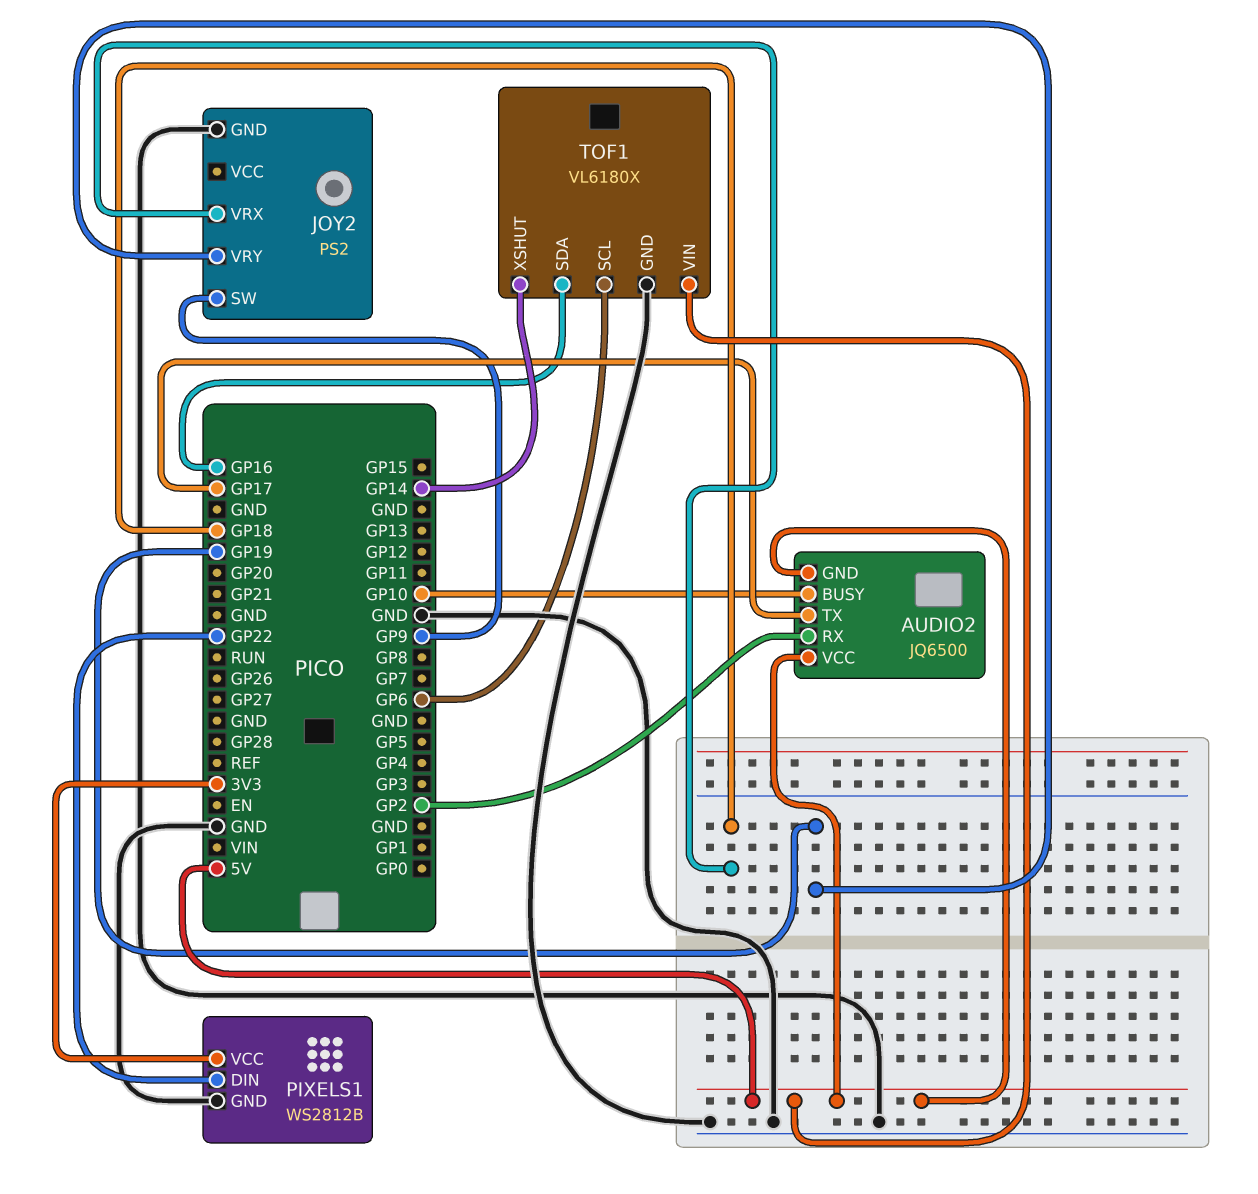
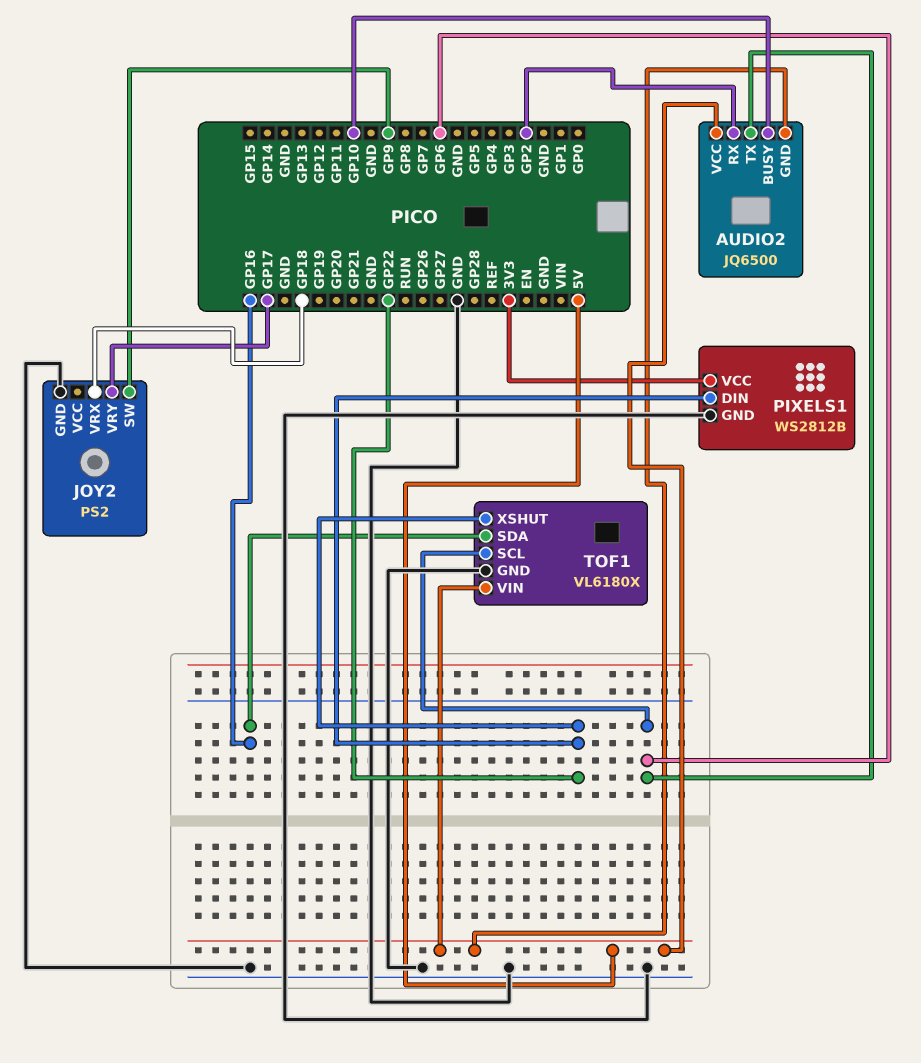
AUDIO2 pin TX: GP17 -> GP6
JOY2 pin VRY: GP19 -> GP17
TOF1 pin XSHUT: GP14 -> GP22

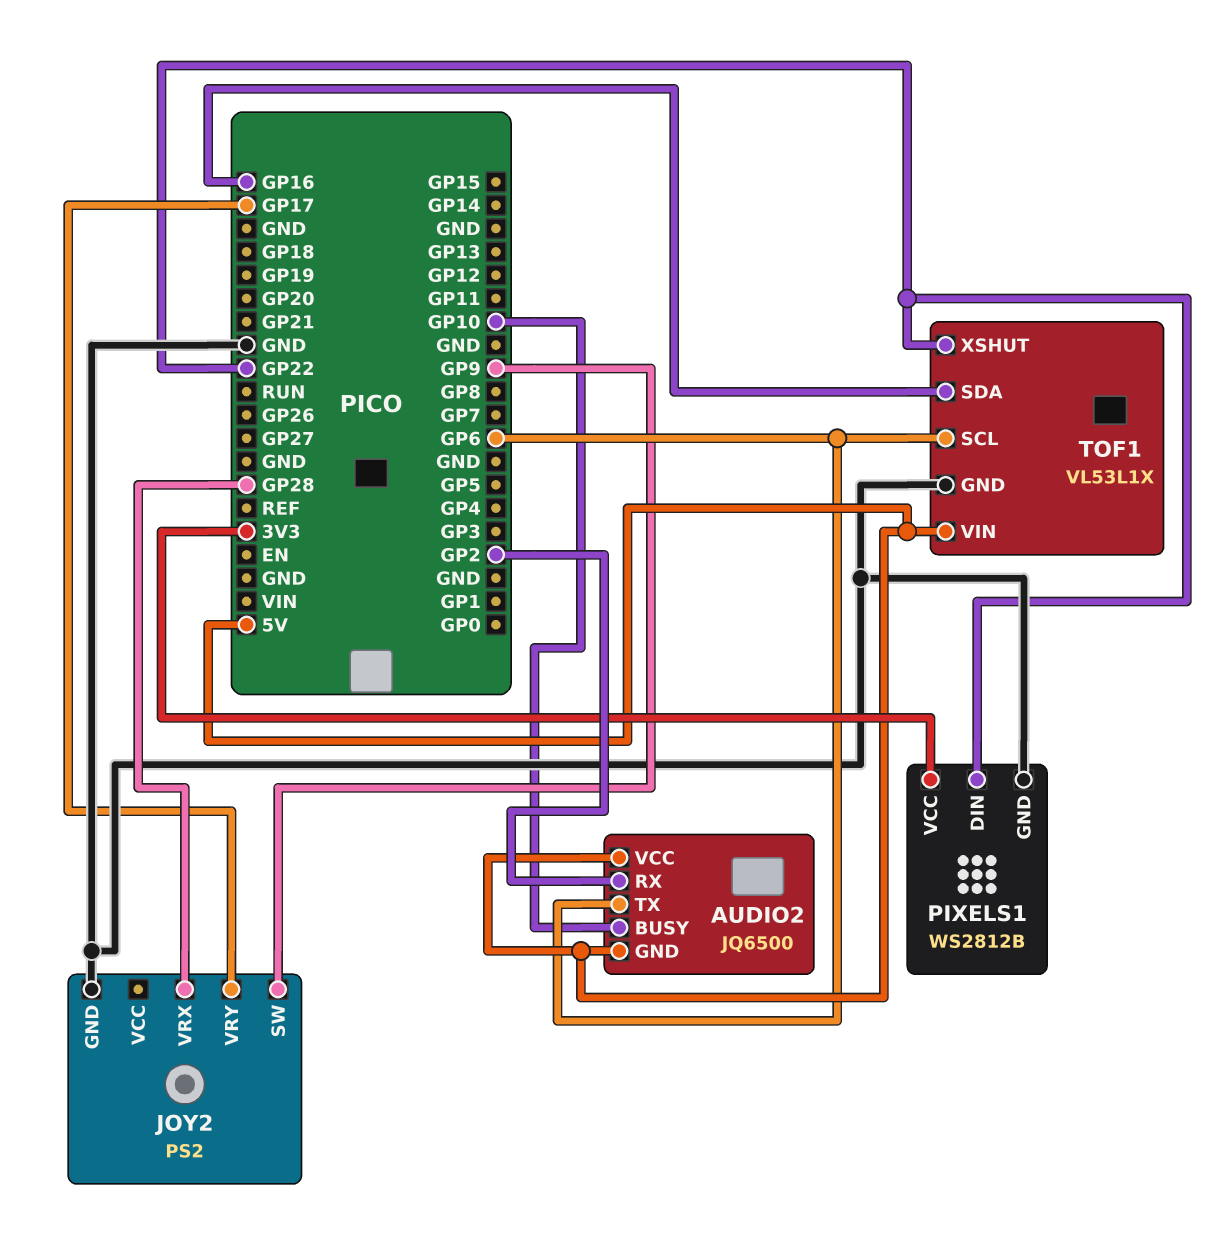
JOY2 pin VRX: GP18 -> GP28
TOF1: VL6180X -> VL53L1X

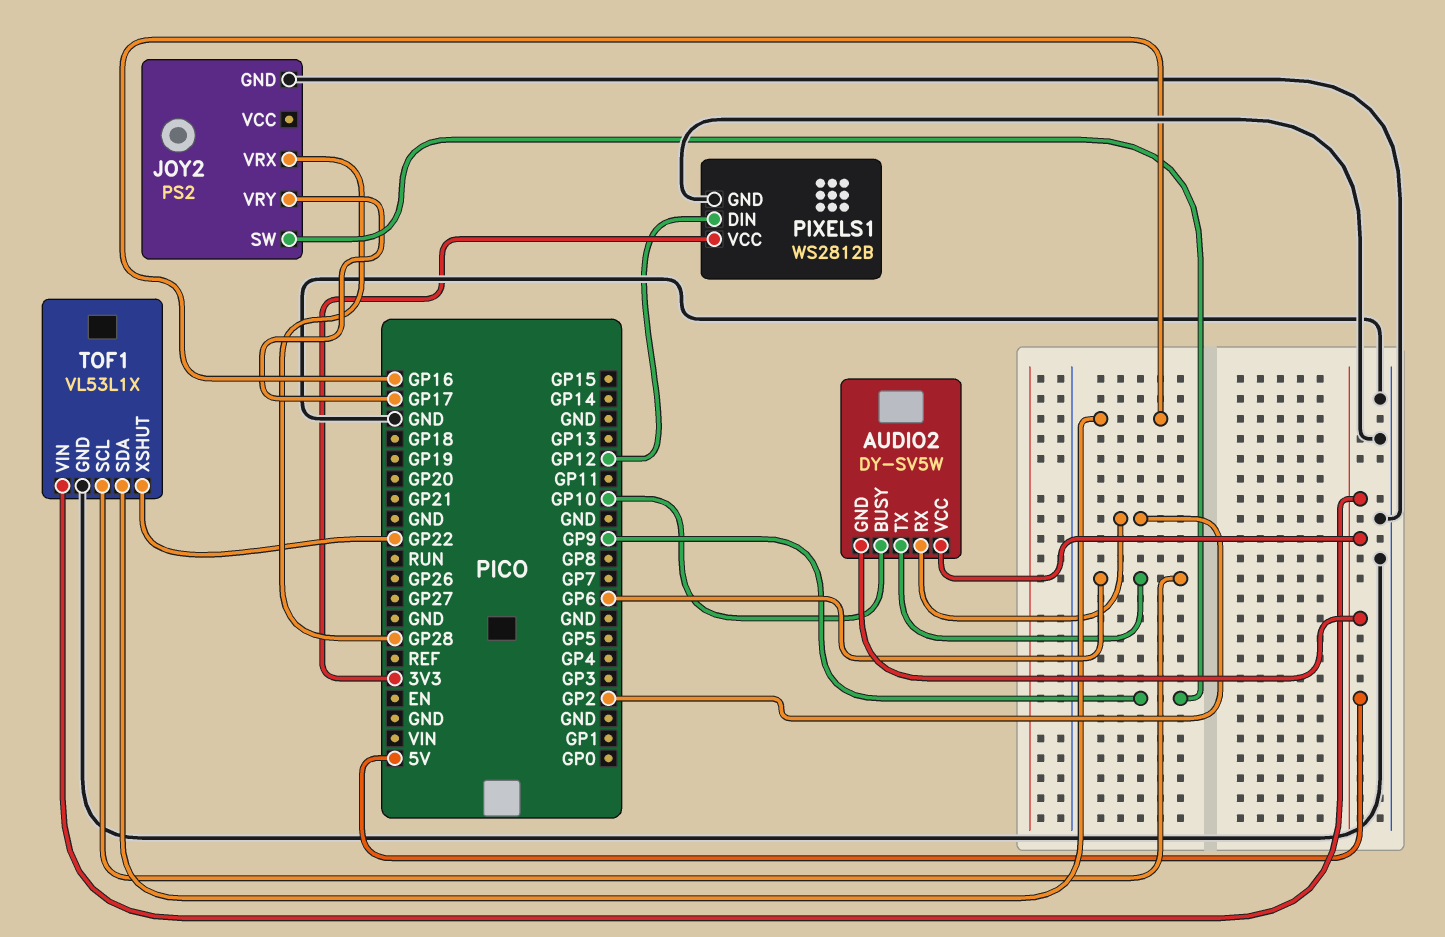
AUDIO2: JQ6500 -> DY-SV5W
PIXELS1 pin DIN: GP22 -> GP12

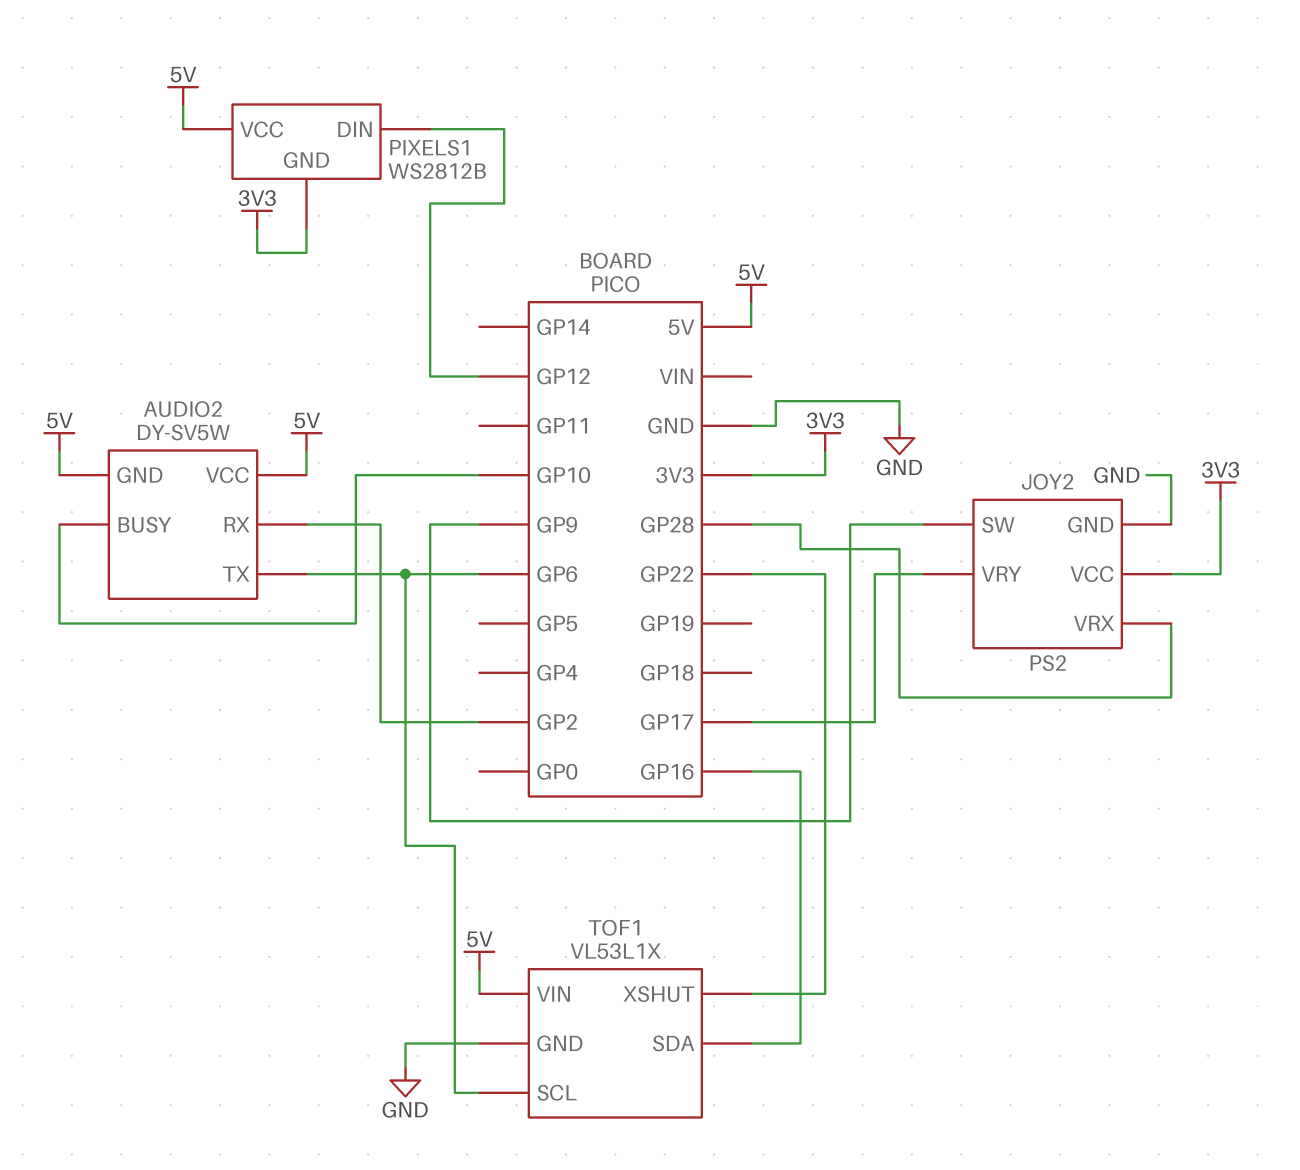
JOY2 pin VCC: none -> 3V3
PIXELS1 pin GND: GND -> 3V3
PIXELS1 pin VCC: 3V3 -> 5V

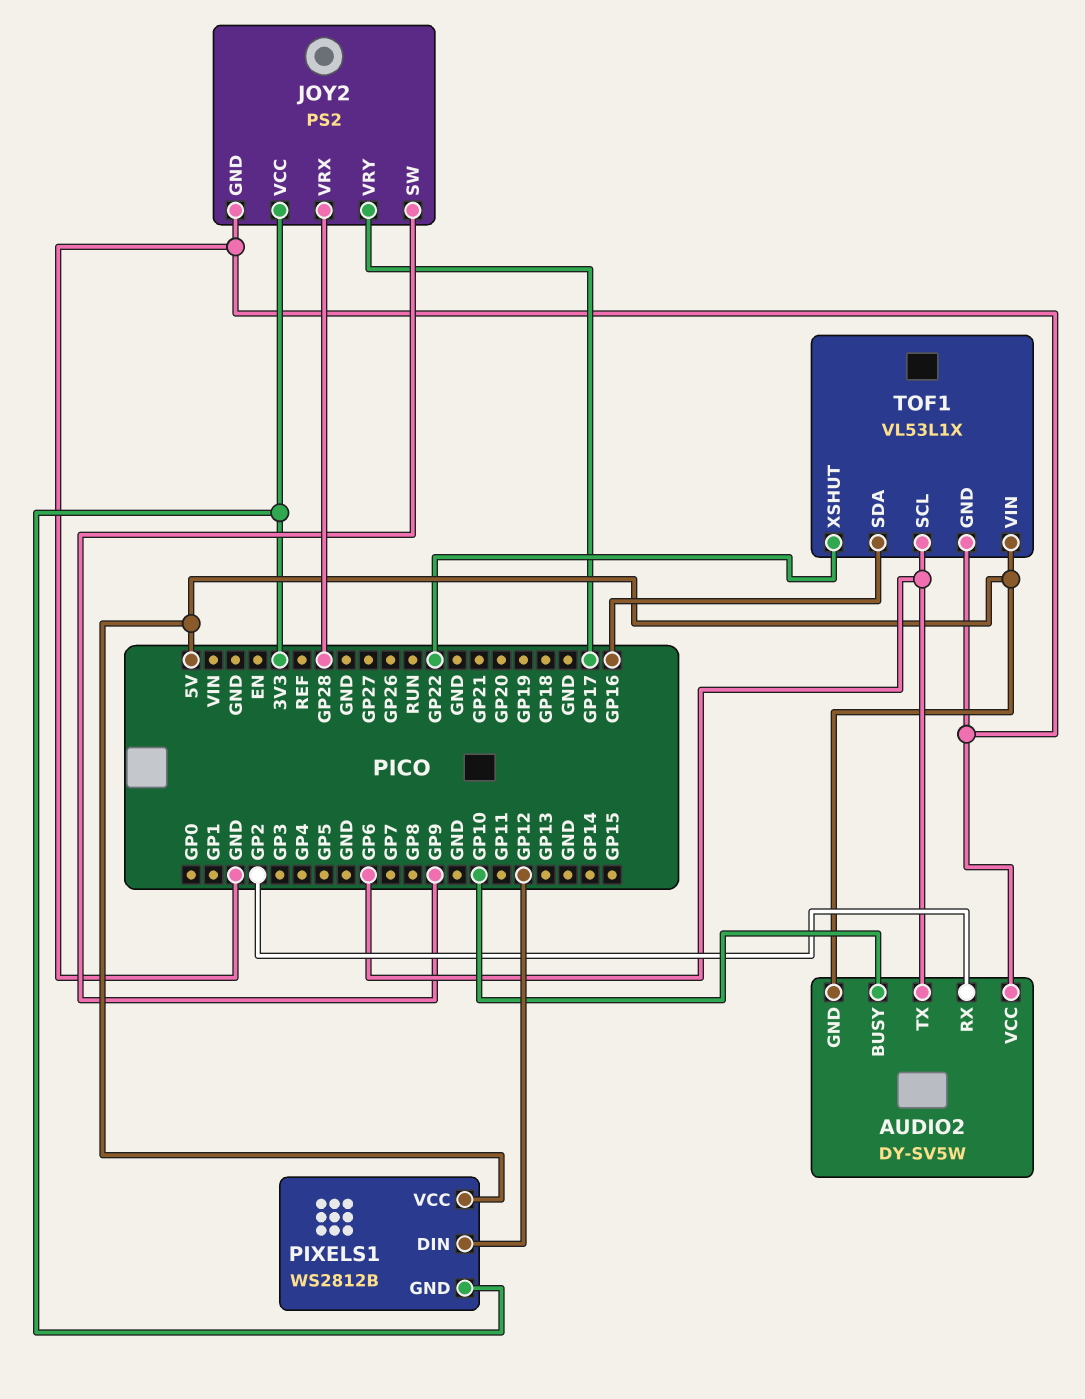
AUDIO2 pin VCC: 5V -> GND

